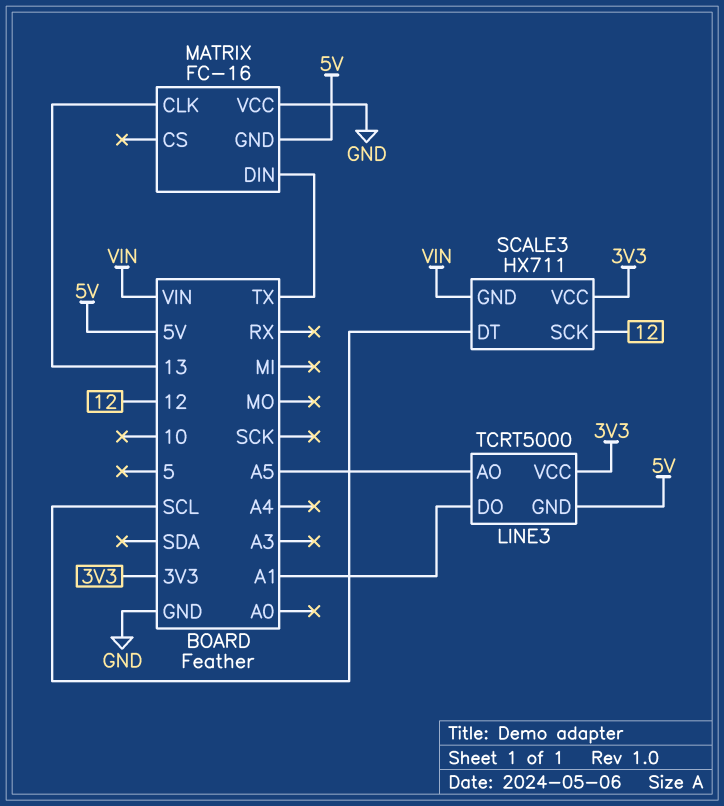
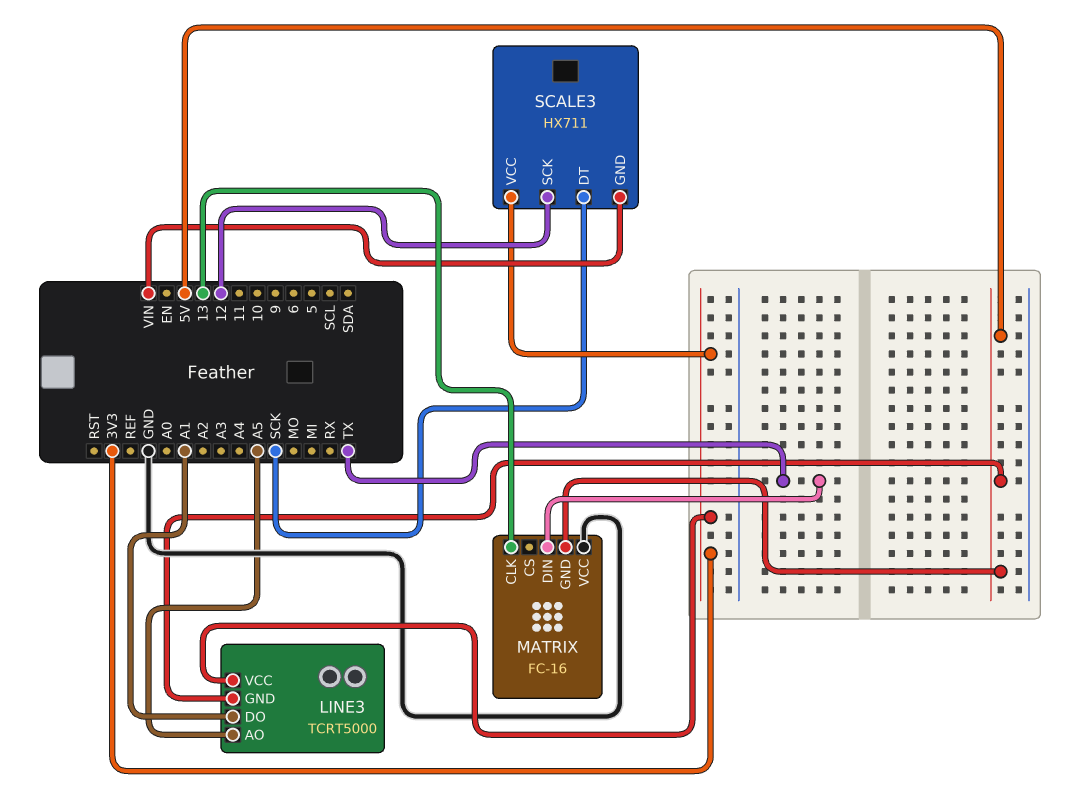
SCALE3 pin DT: SCL -> SCK

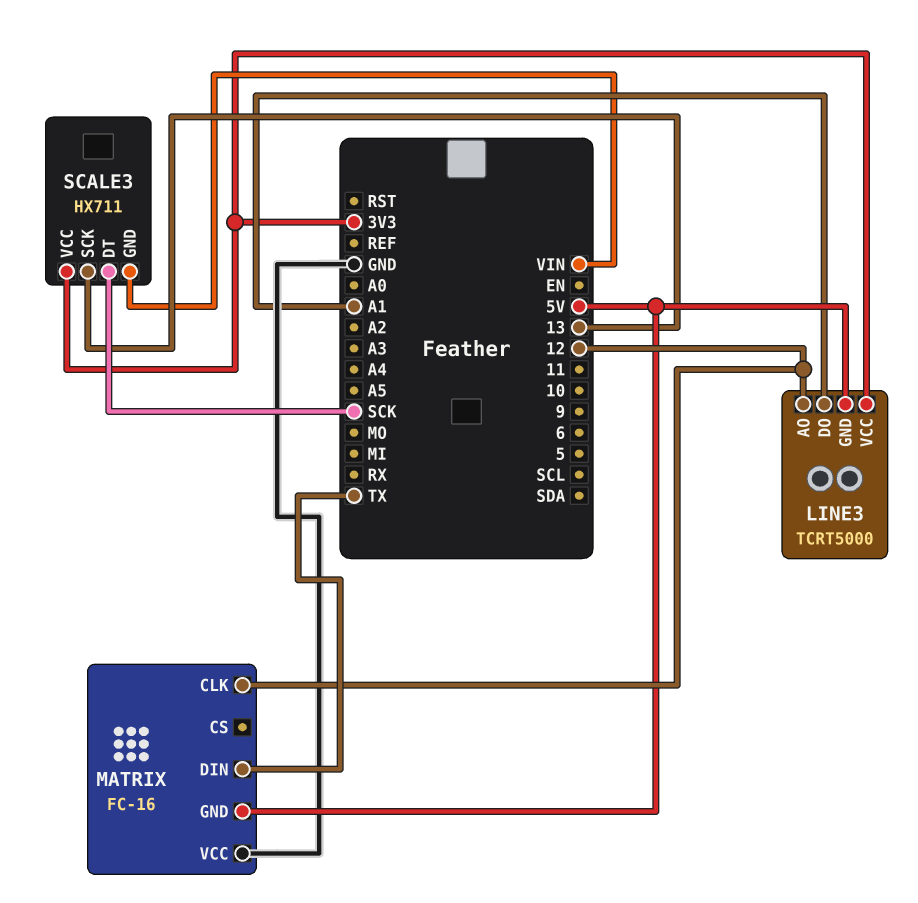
LINE3 pin AO: A5 -> 12
MATRIX pin CLK: 13 -> 12
SCALE3 pin SCK: 12 -> 13

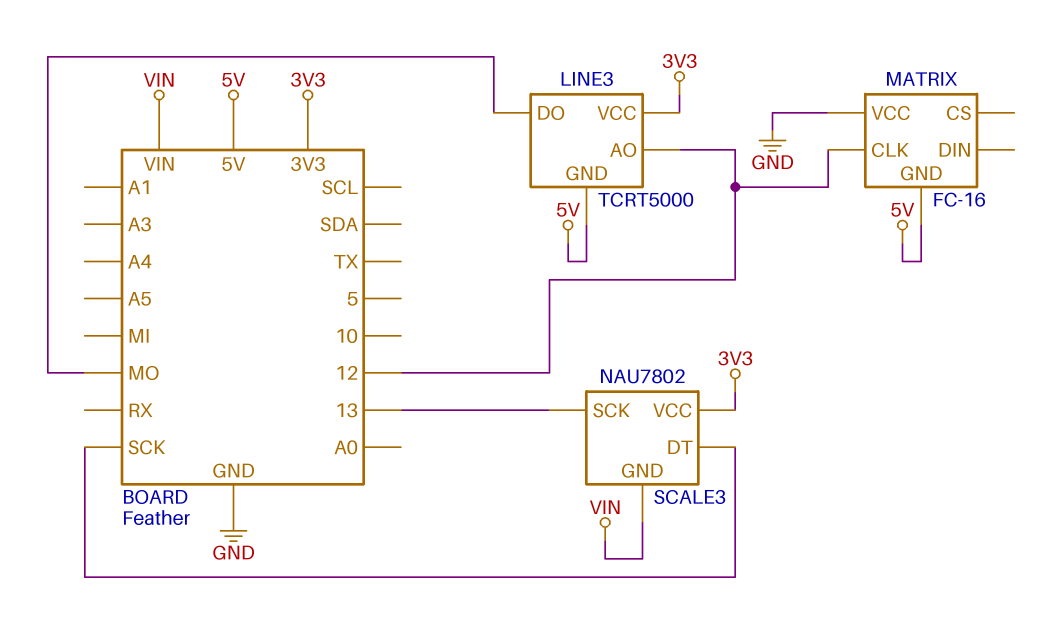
LINE3 pin DO: A1 -> MO
MATRIX pin DIN: TX -> none
SCALE3: HX711 -> NAU7802

